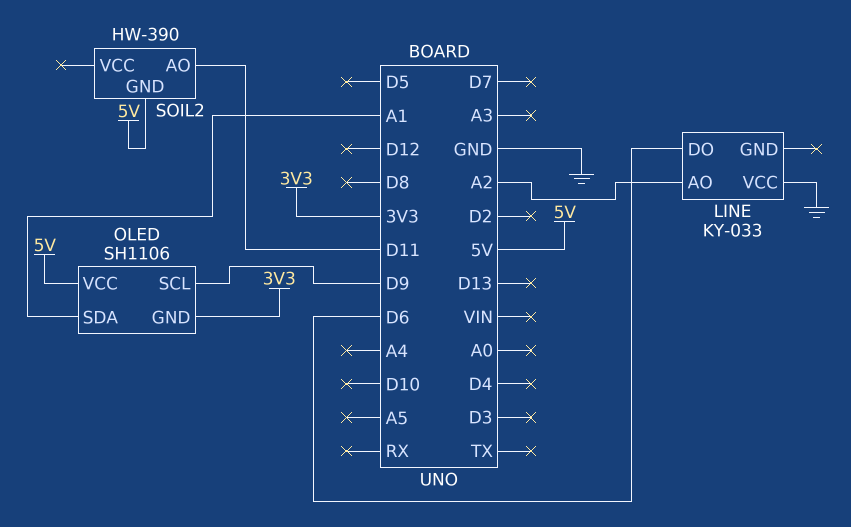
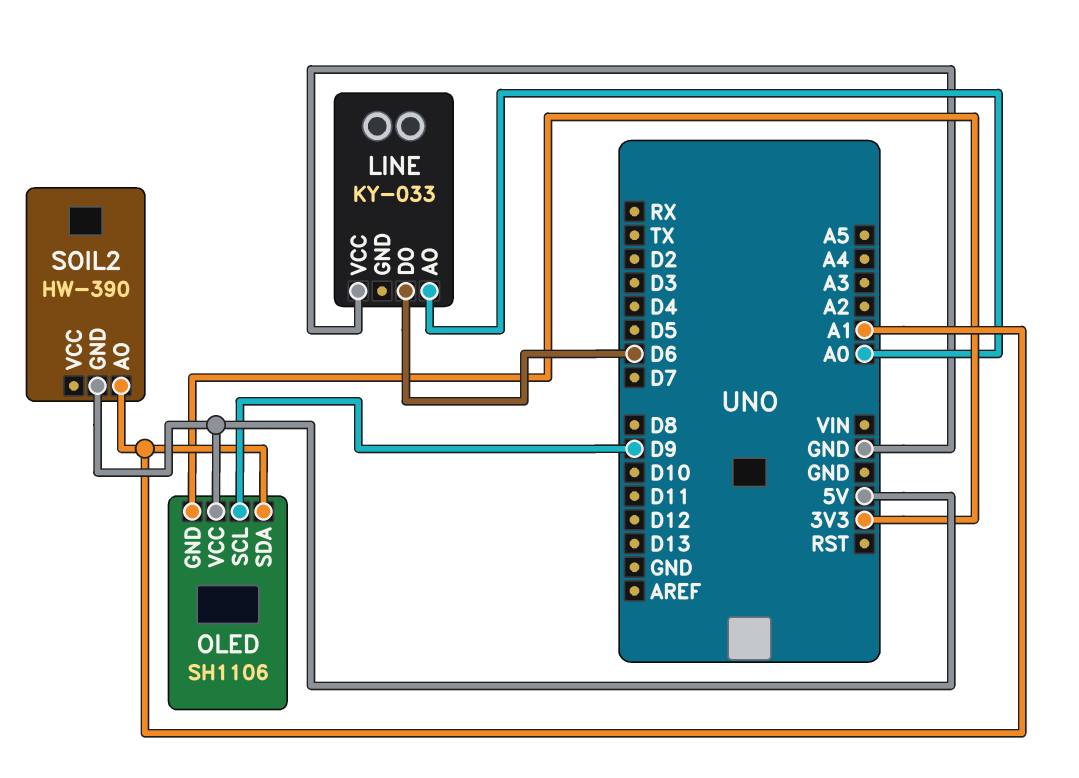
LINE pin AO: A2 -> A0
SOIL2 pin AO: D11 -> A1

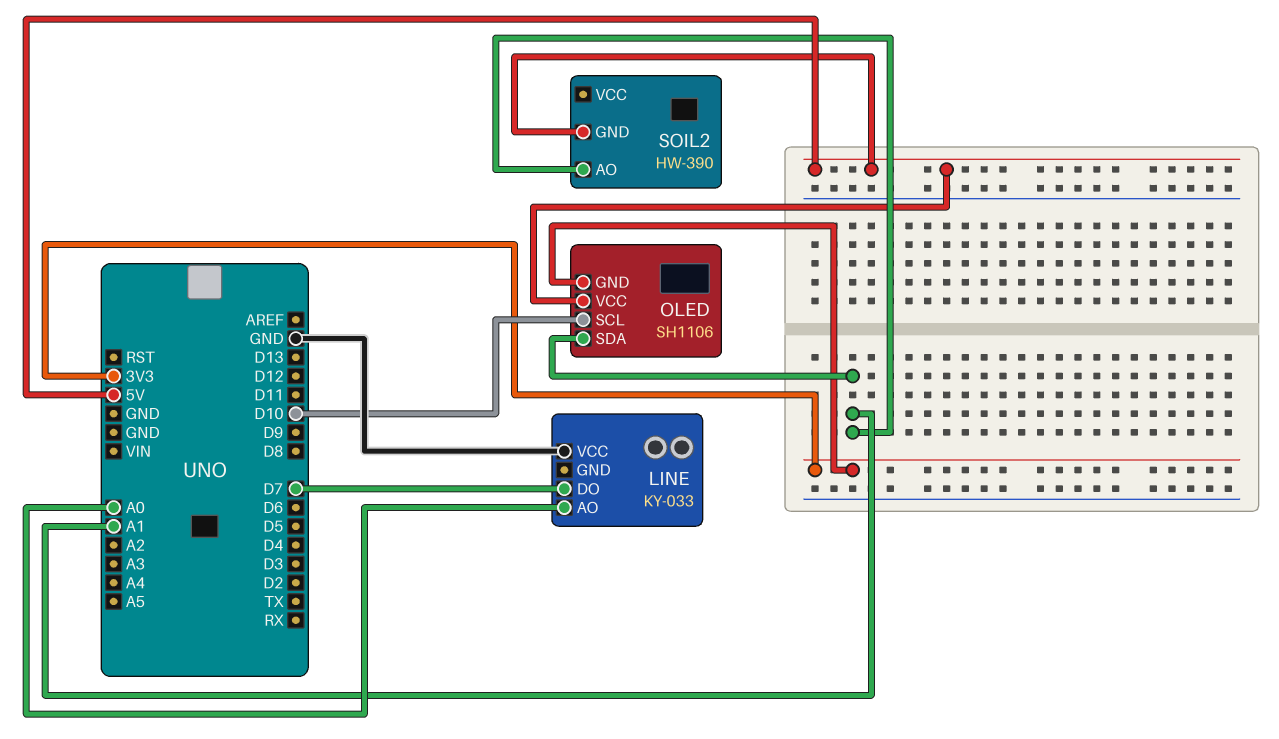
LINE pin DO: D6 -> D7
OLED pin SCL: D9 -> D10

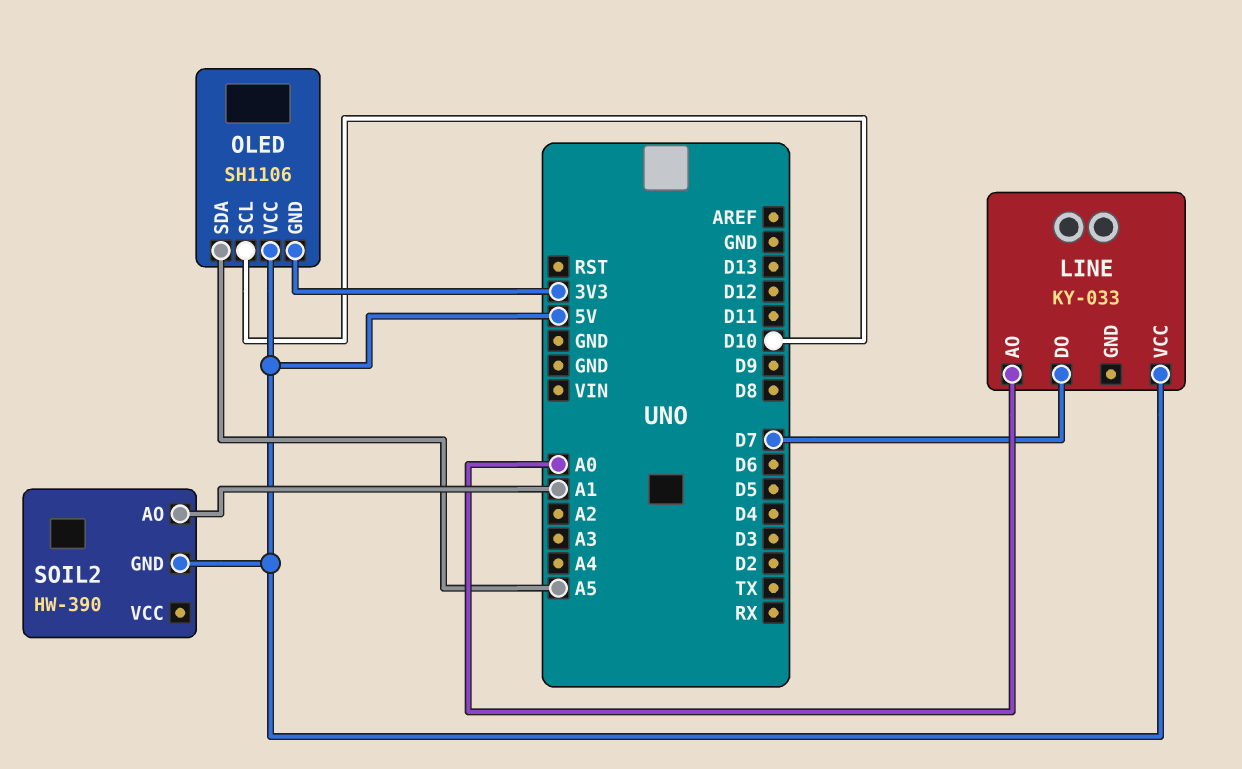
LINE pin VCC: GND -> 5V
OLED pin SDA: A1 -> A5

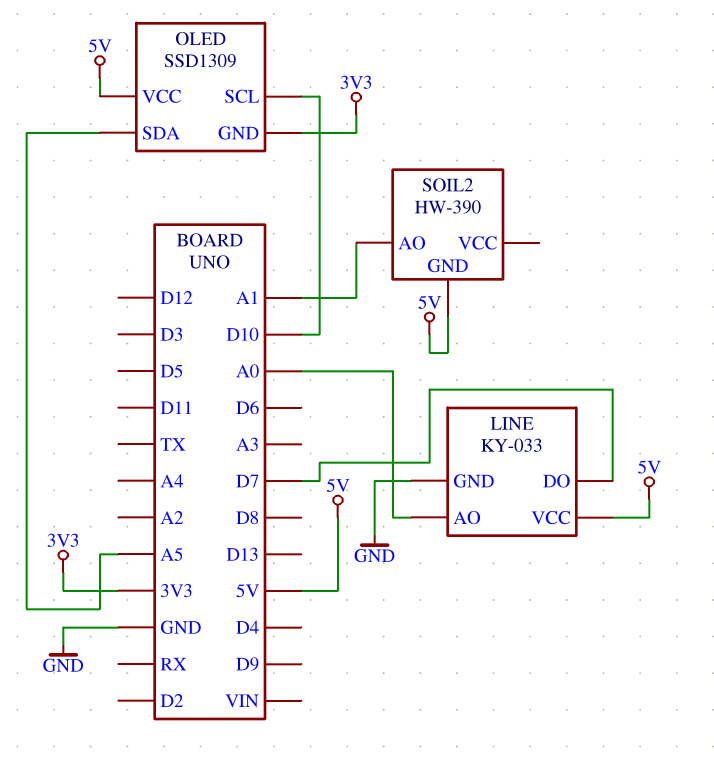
LINE pin GND: none -> GND
OLED: SH1106 -> SSD1309

